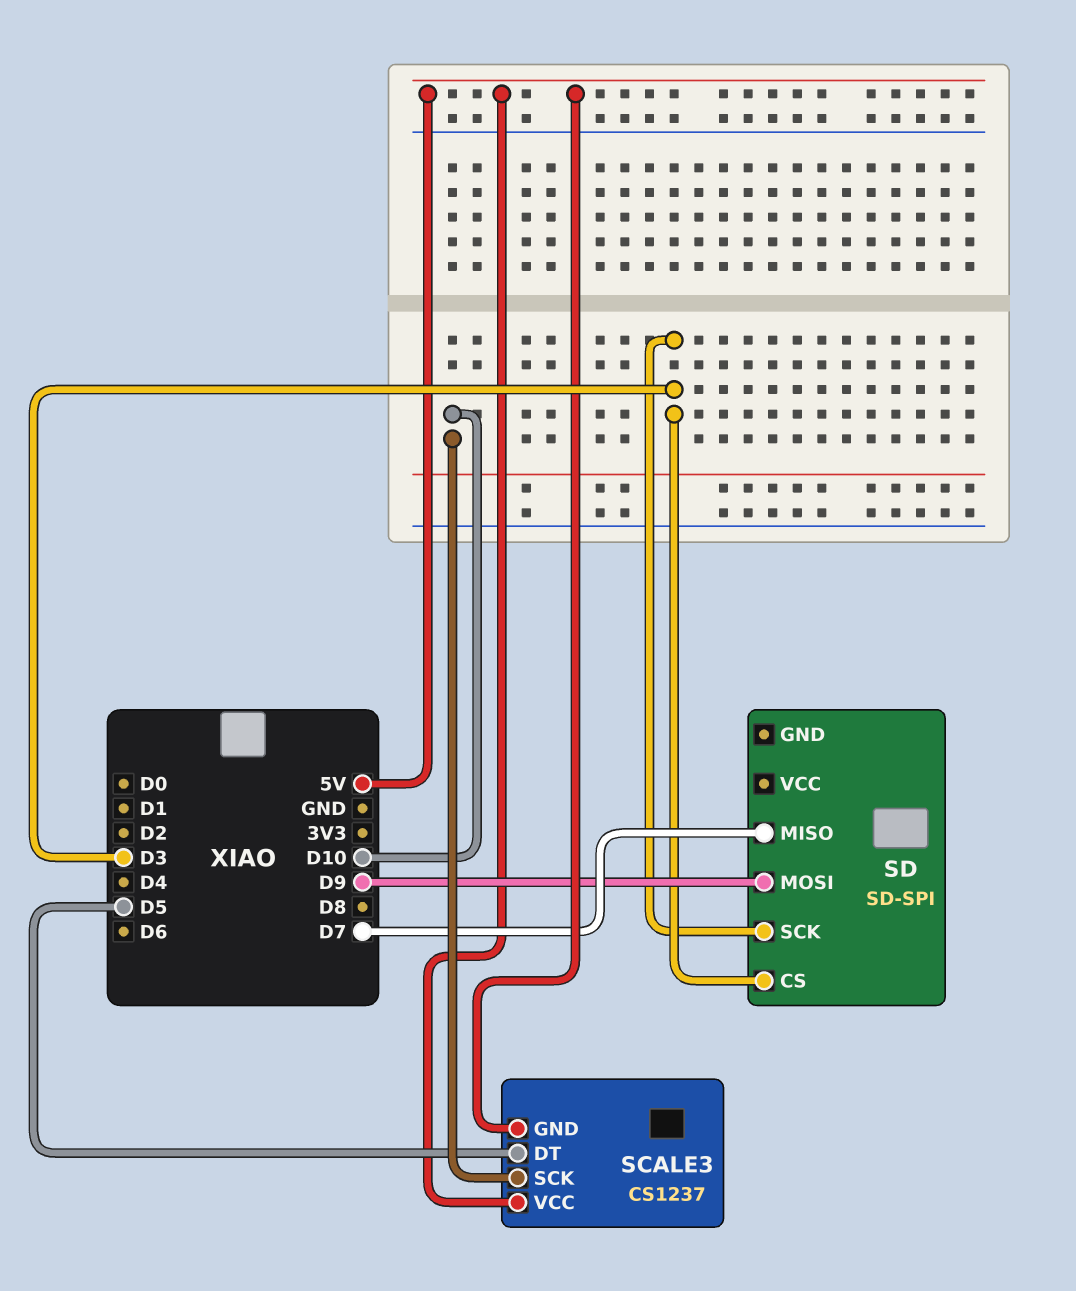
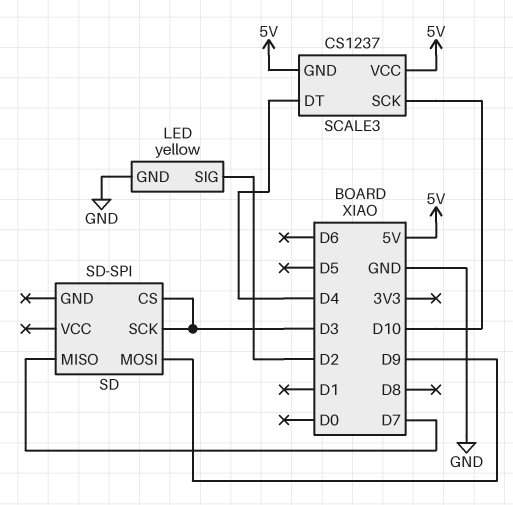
LED: none -> yellow
LED pin GND: none -> GND
LED pin SIG: none -> D2
SCALE3 pin DT: D5 -> D4

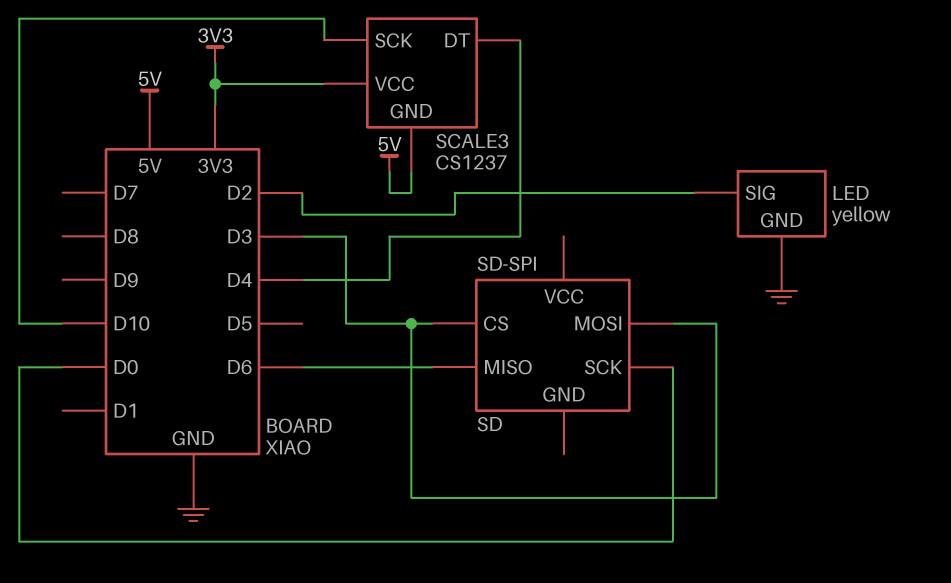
SCALE3 pin VCC: 5V -> 3V3
SD pin MISO: D7 -> D6
SD pin MOSI: D9 -> D3
SD pin SCK: D3 -> D0

